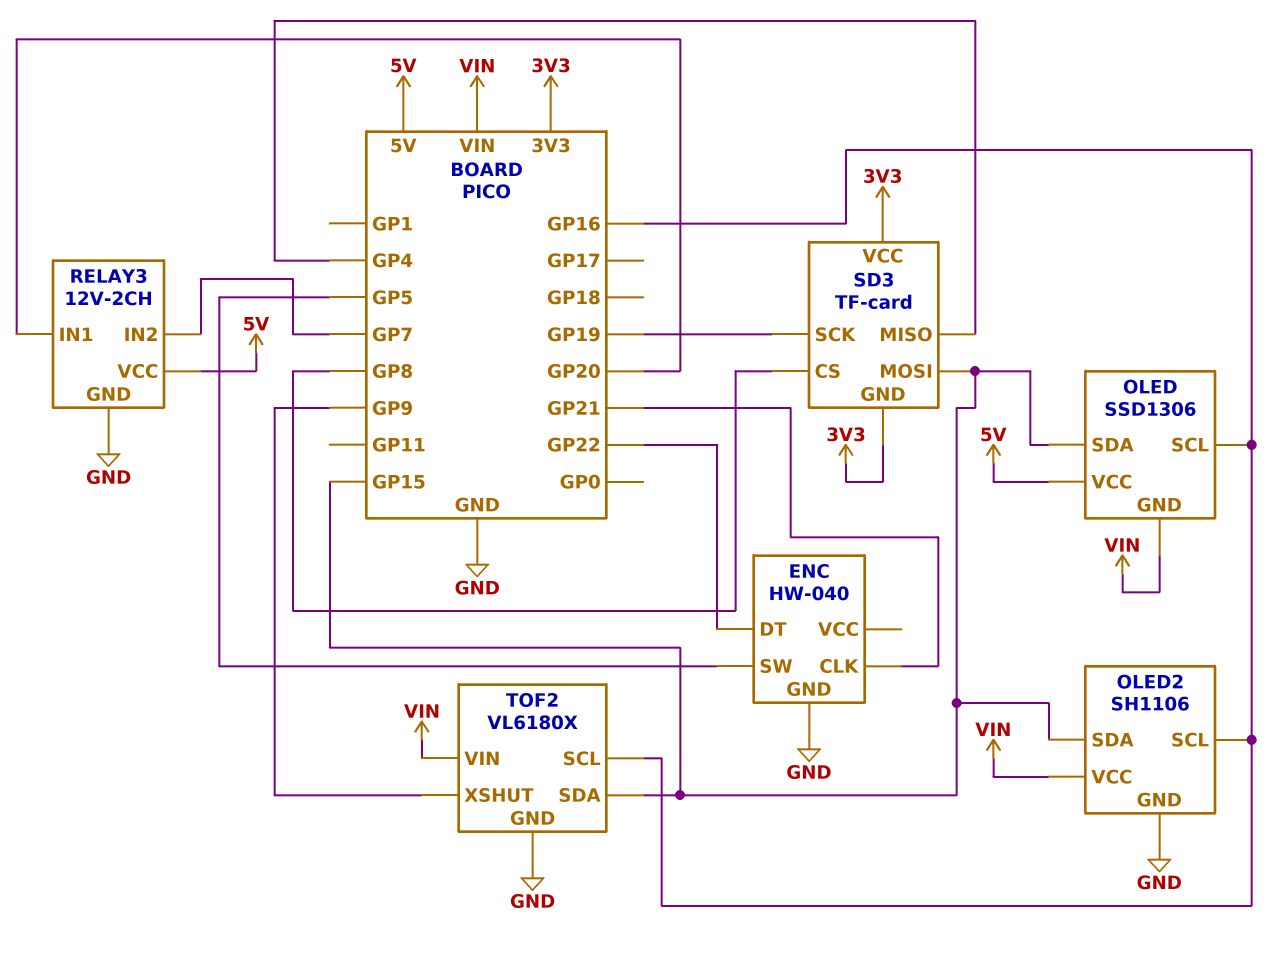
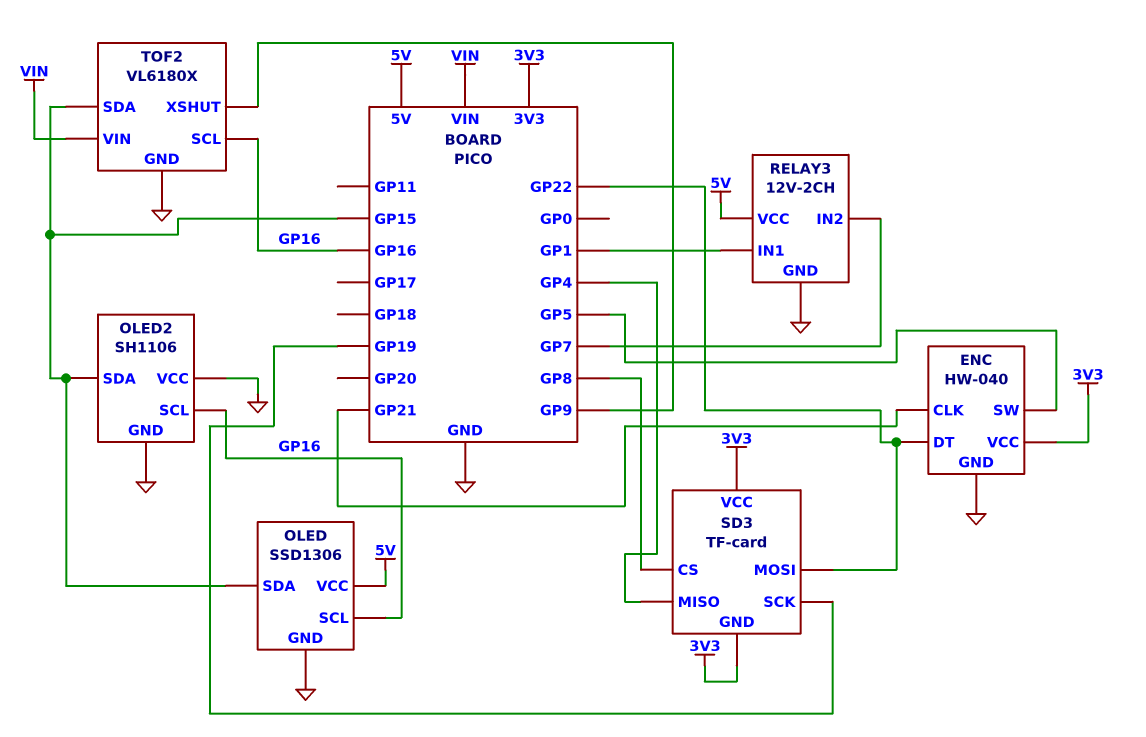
ENC pin VCC: none -> 3V3
OLED pin GND: VIN -> GND
OLED2 pin VCC: VIN -> GND
RELAY3 pin IN1: GP20 -> GP1
SD3 pin MOSI: GP15 -> GP22

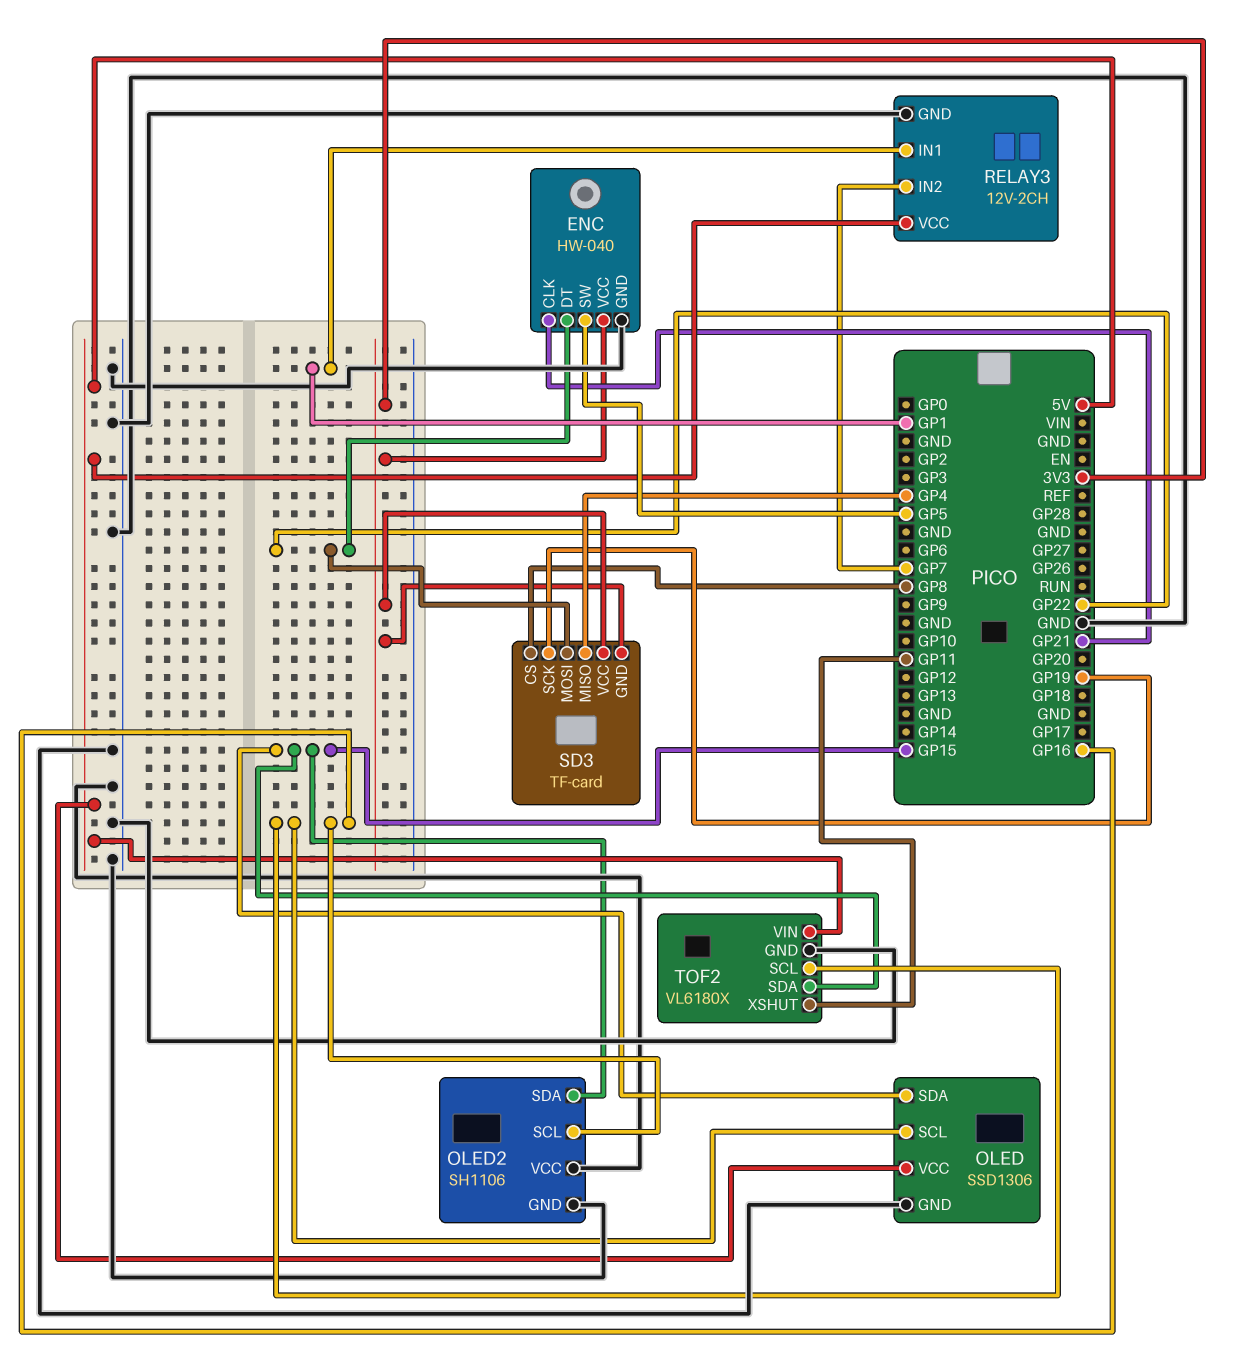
TOF2 pin VIN: VIN -> 5V
TOF2 pin XSHUT: GP9 -> GP11

